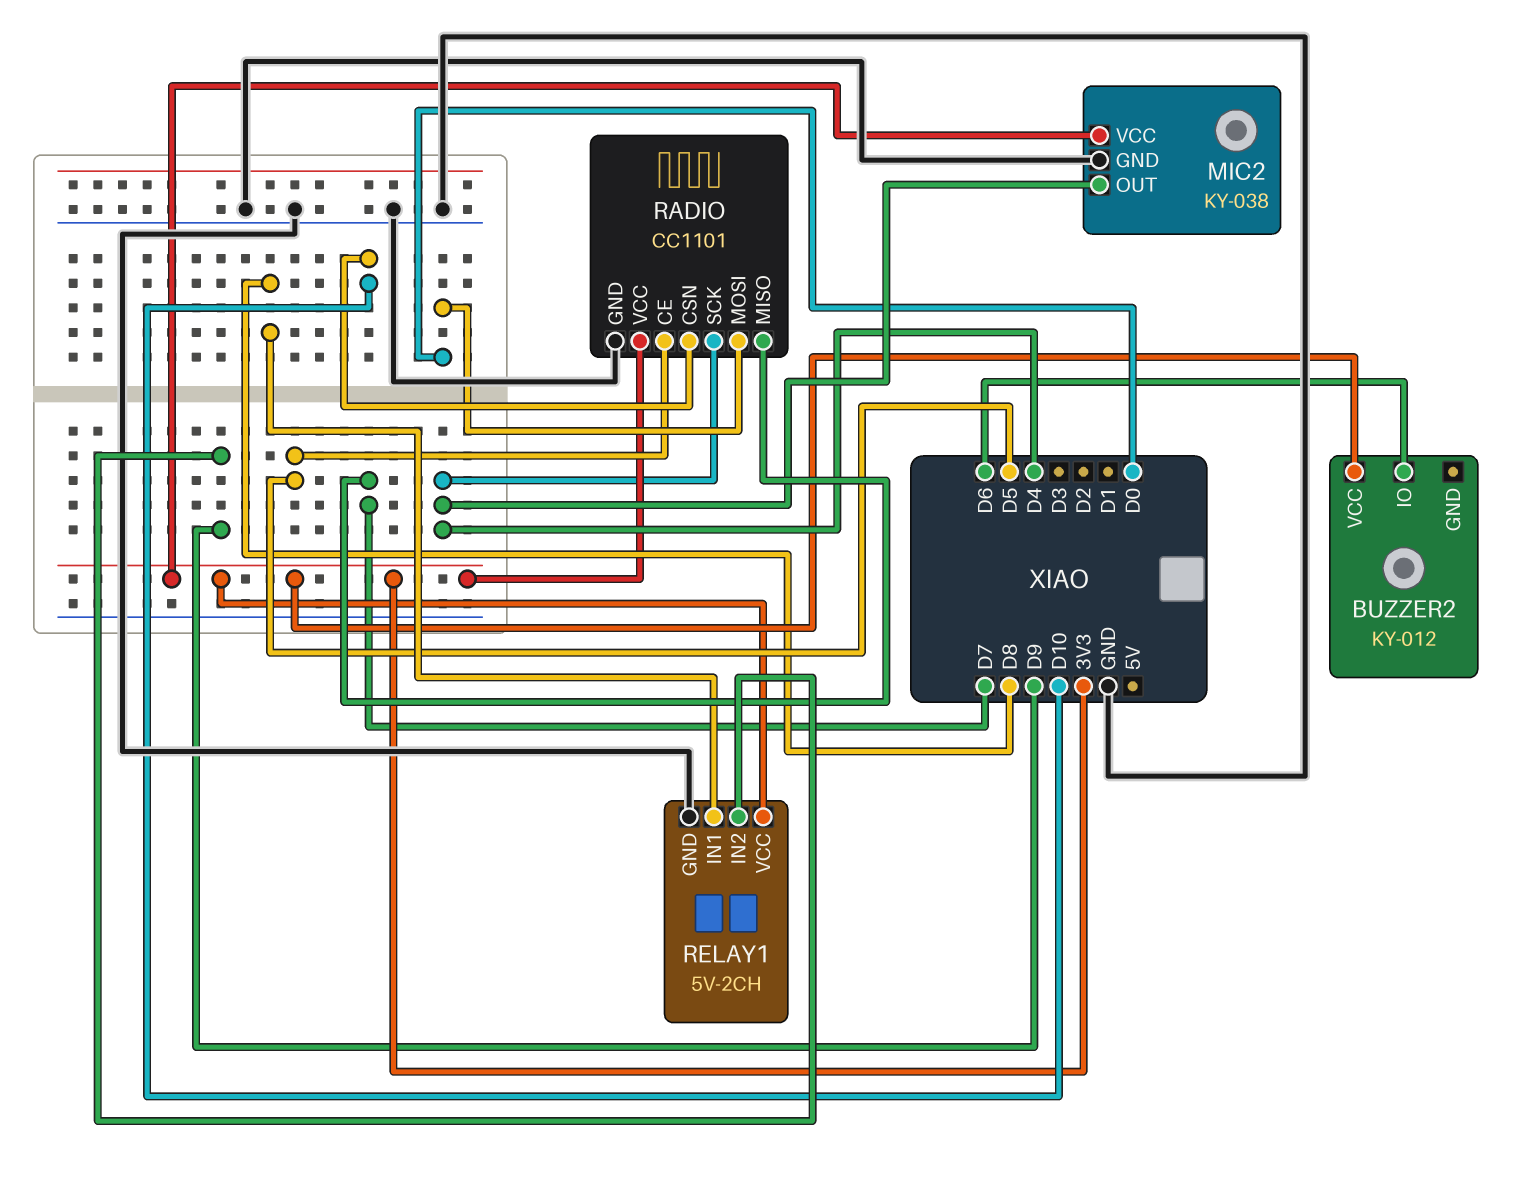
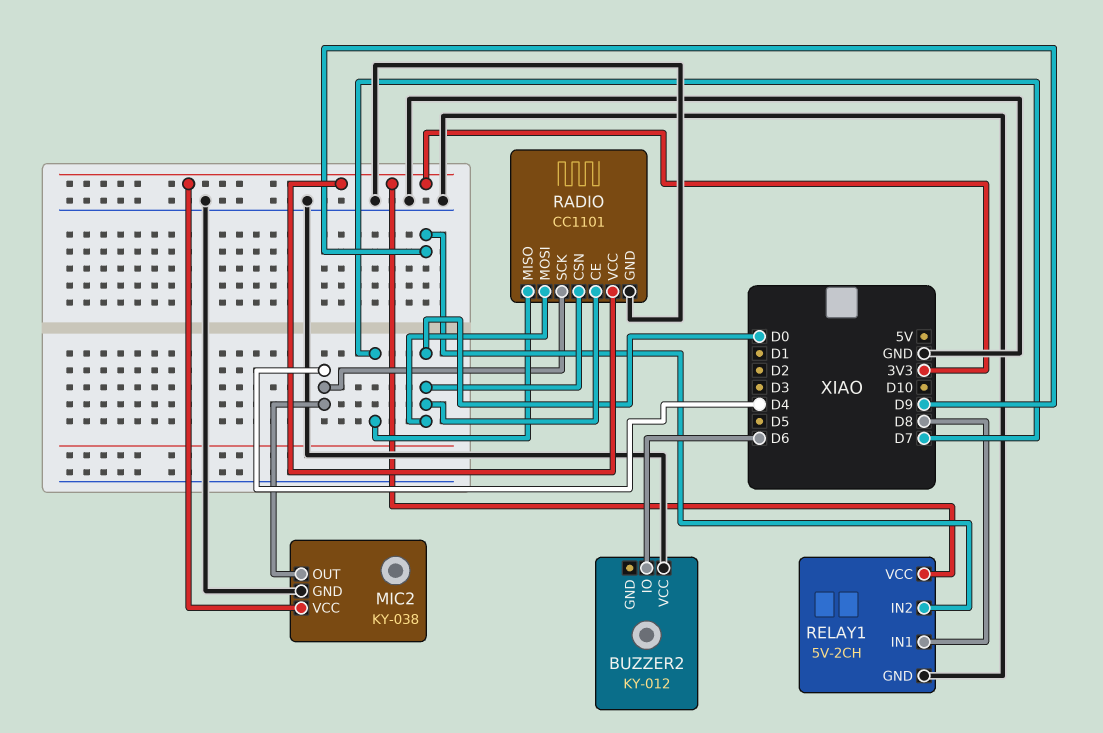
BUZZER2 pin VCC: 3V3 -> GND
RADIO pin CE: D5 -> D0
RADIO pin CSN: D10 -> D0

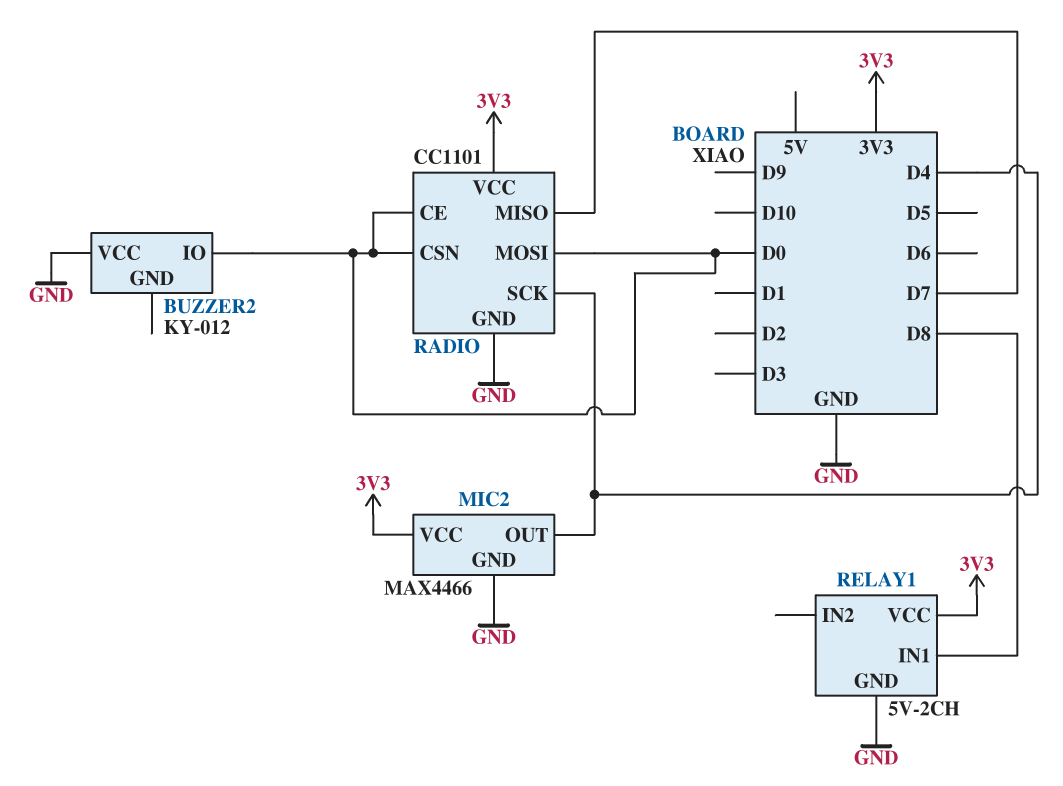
BUZZER2 pin IO: D6 -> D0
MIC2: KY-038 -> MAX4466
RELAY1 pin IN2: D9 -> none

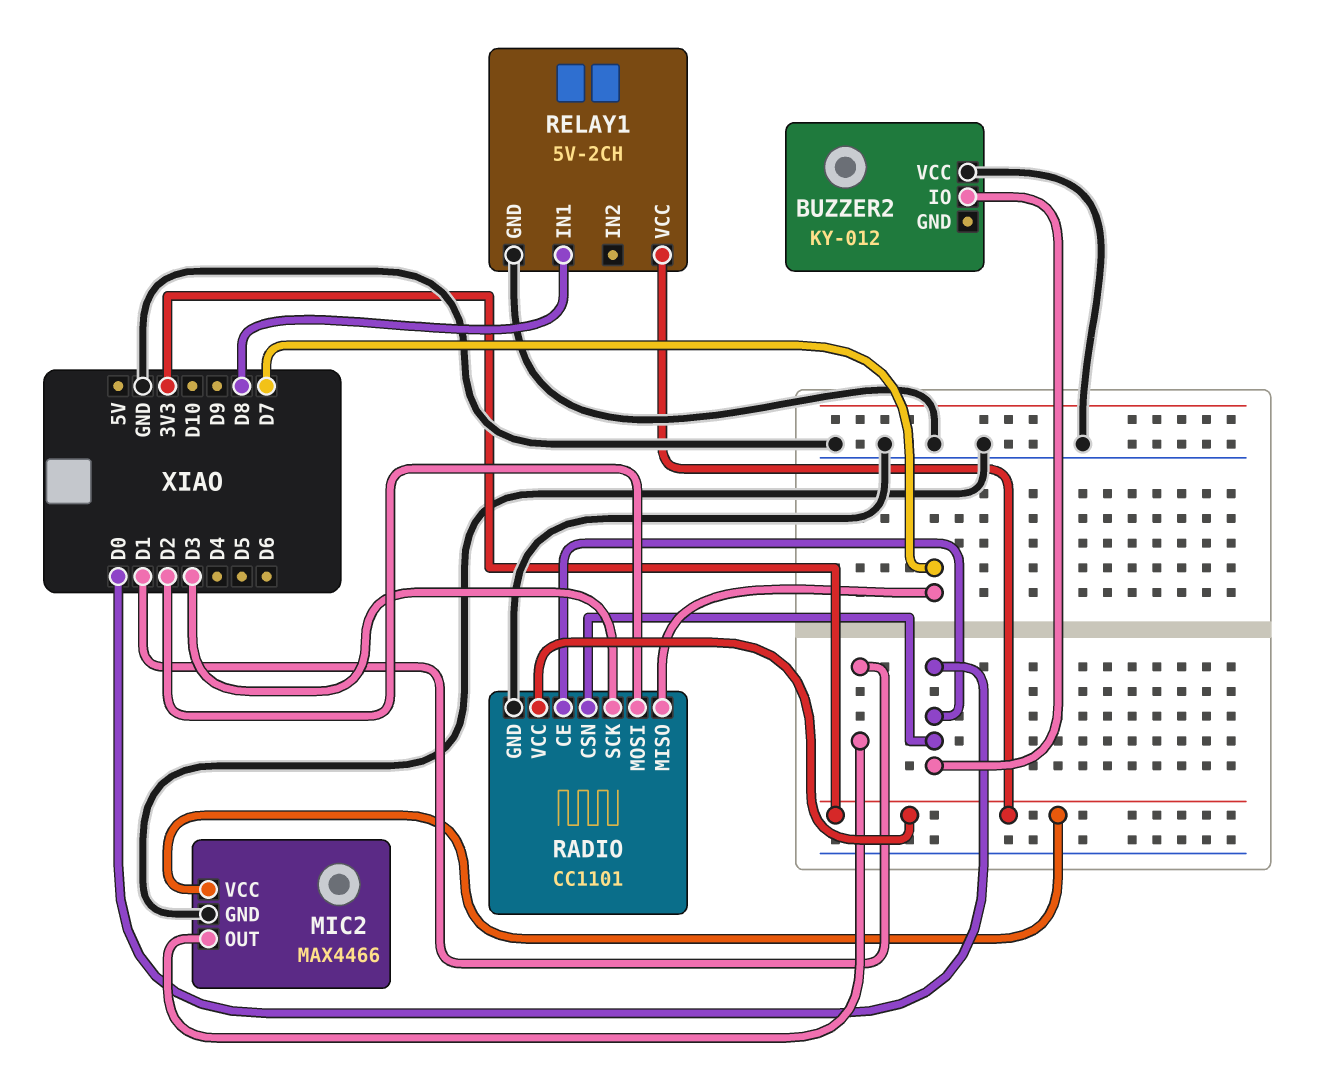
MIC2 pin OUT: D4 -> D1
RADIO pin MOSI: D0 -> D2
RADIO pin SCK: D4 -> D3

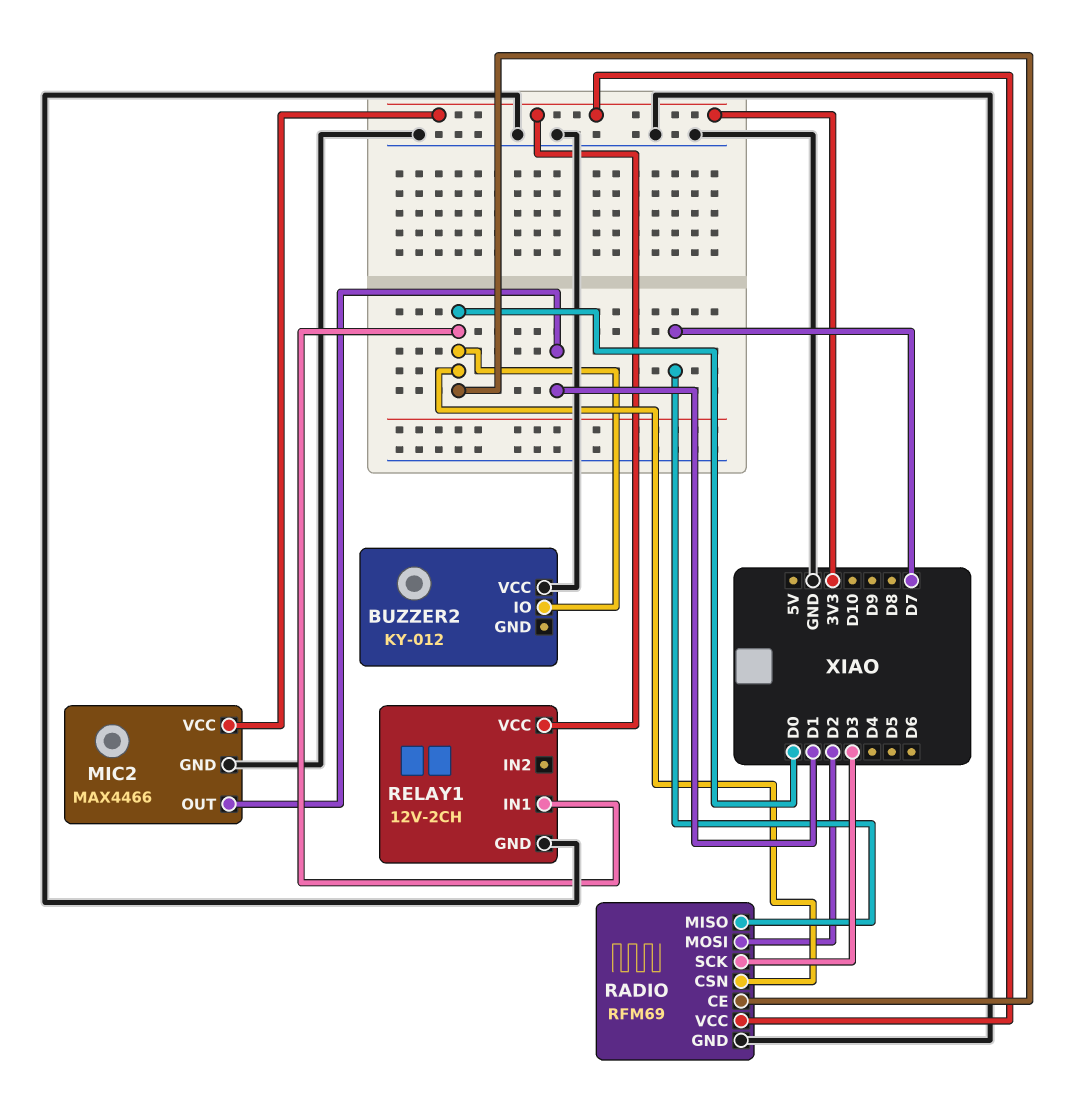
RADIO: CC1101 -> RFM69
RELAY1: 5V-2CH -> 12V-2CH
RELAY1 pin IN1: D8 -> D0

